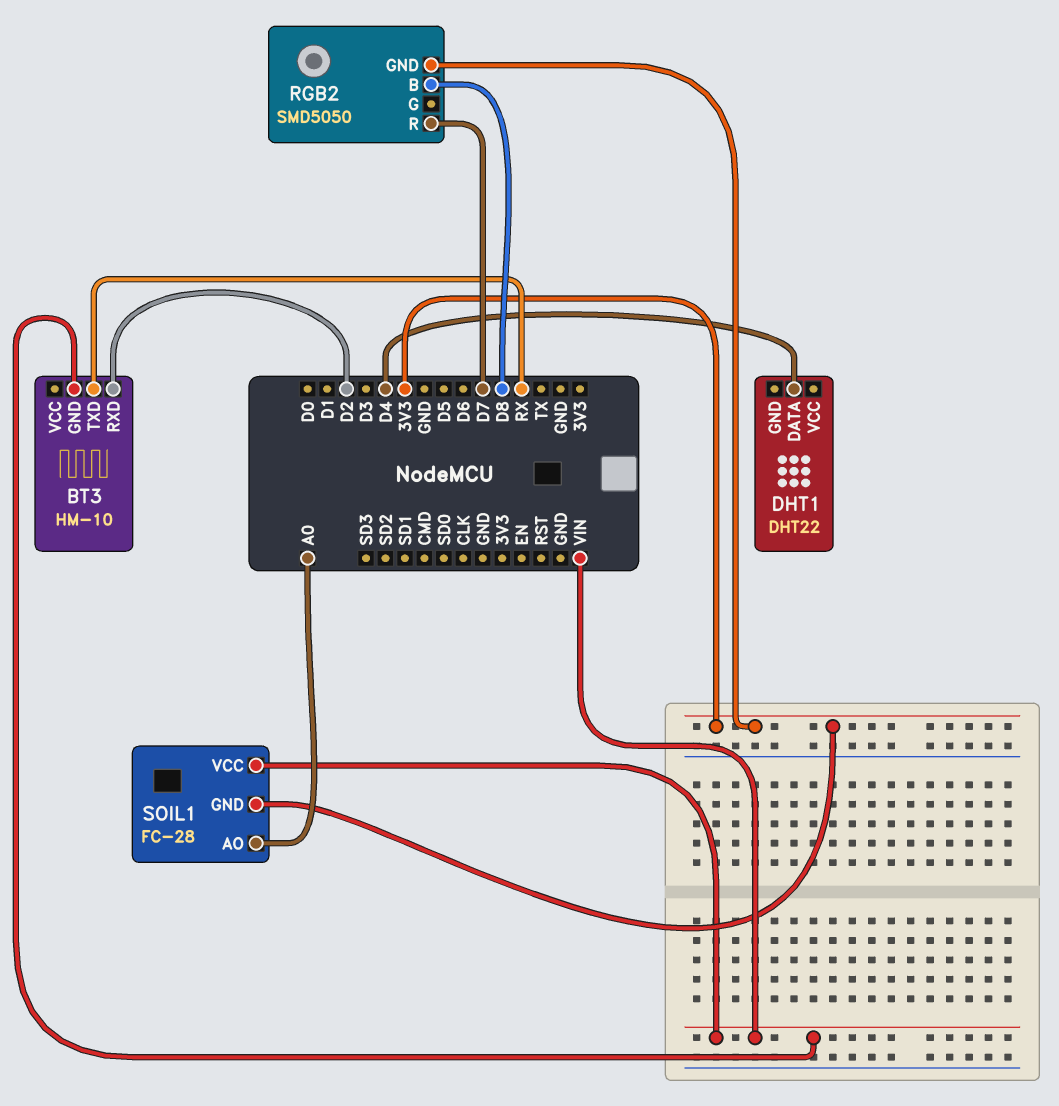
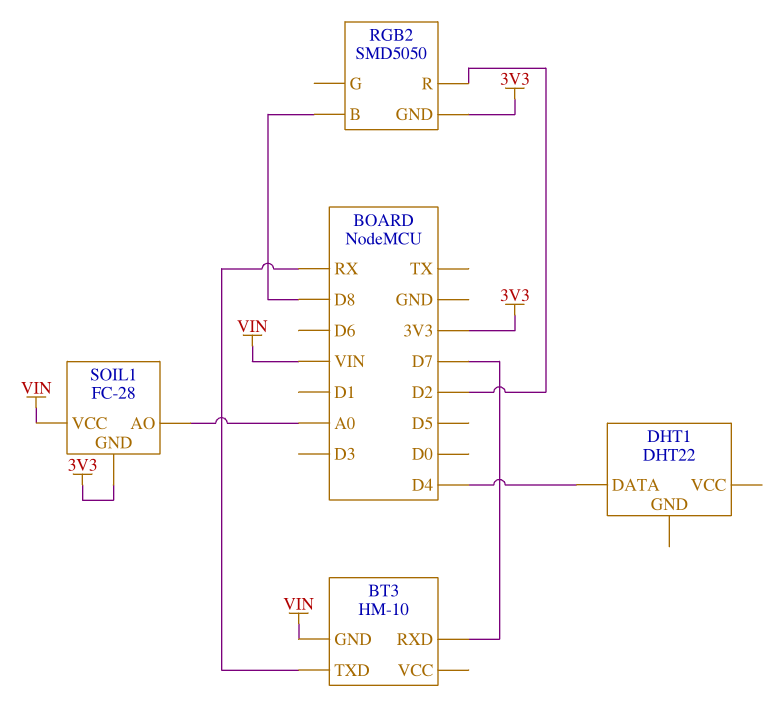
BT3 pin RXD: D2 -> D7
RGB2 pin R: D7 -> D2

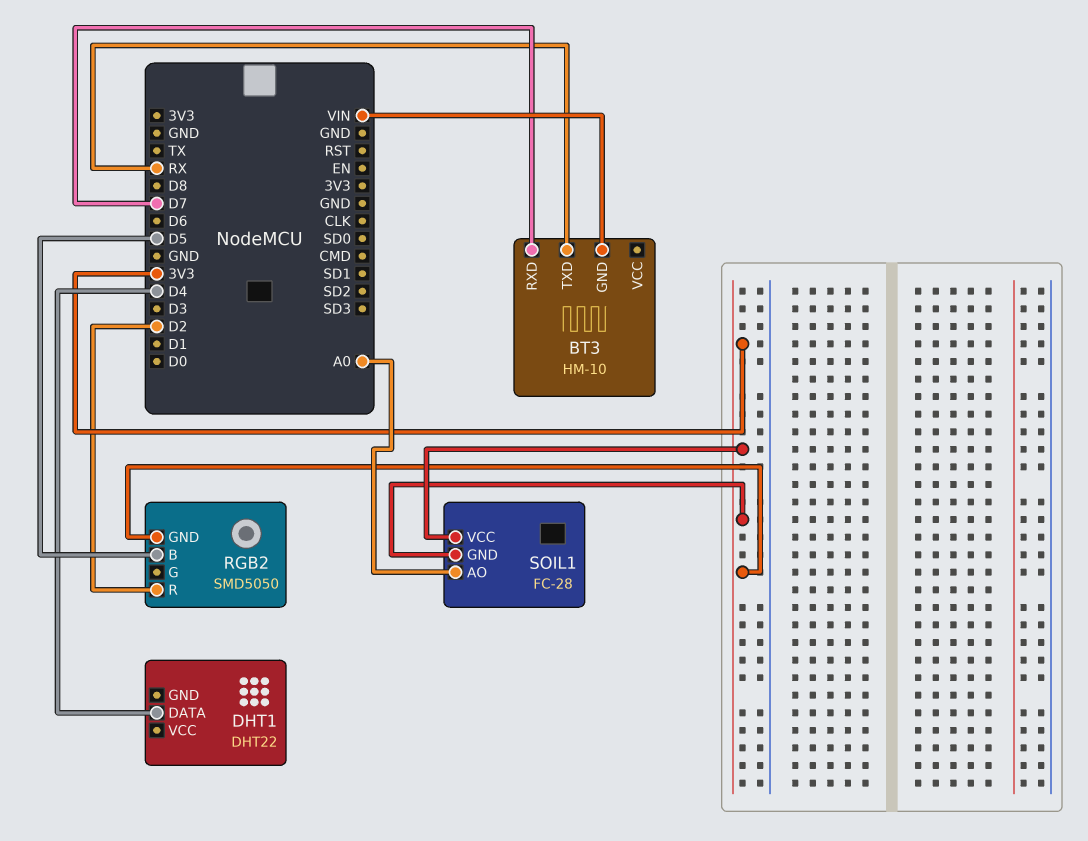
RGB2 pin B: D8 -> D5
SOIL1 pin VCC: VIN -> 3V3

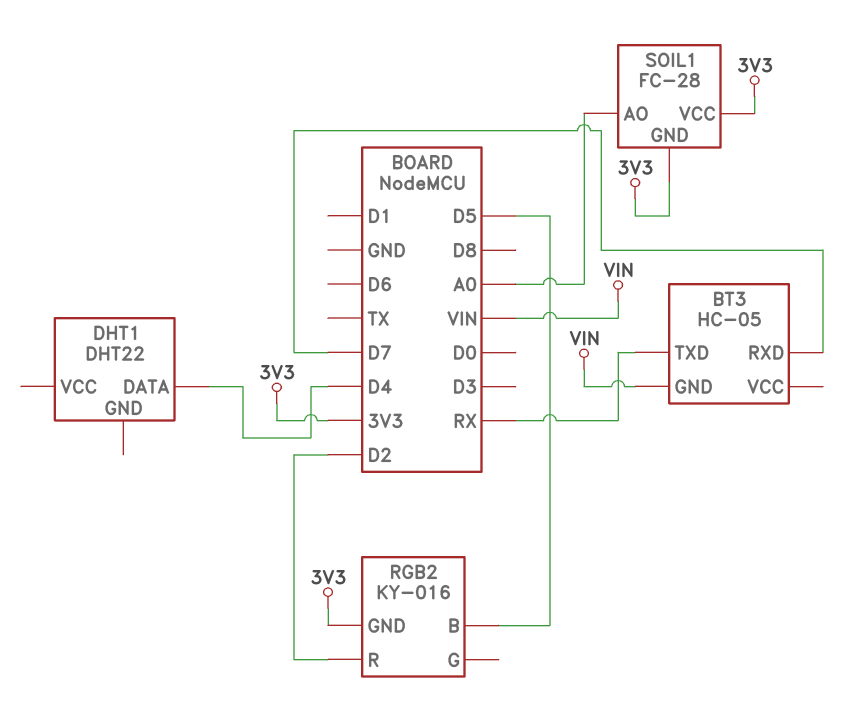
BT3: HM-10 -> HC-05
RGB2: SMD5050 -> KY-016

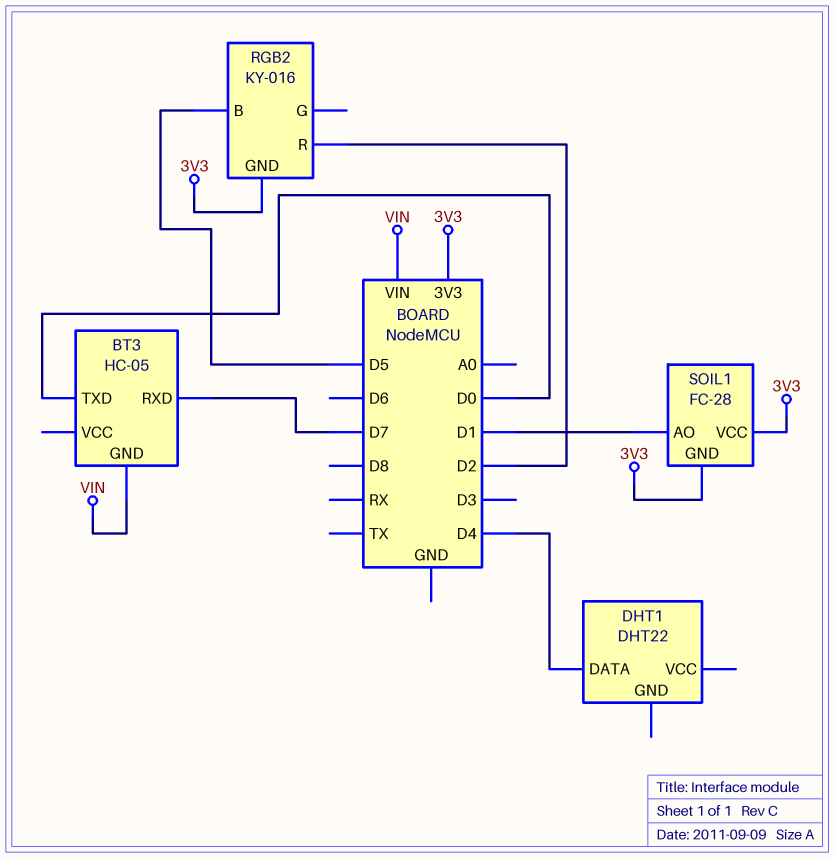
BT3 pin TXD: RX -> D0
SOIL1 pin AO: A0 -> D1

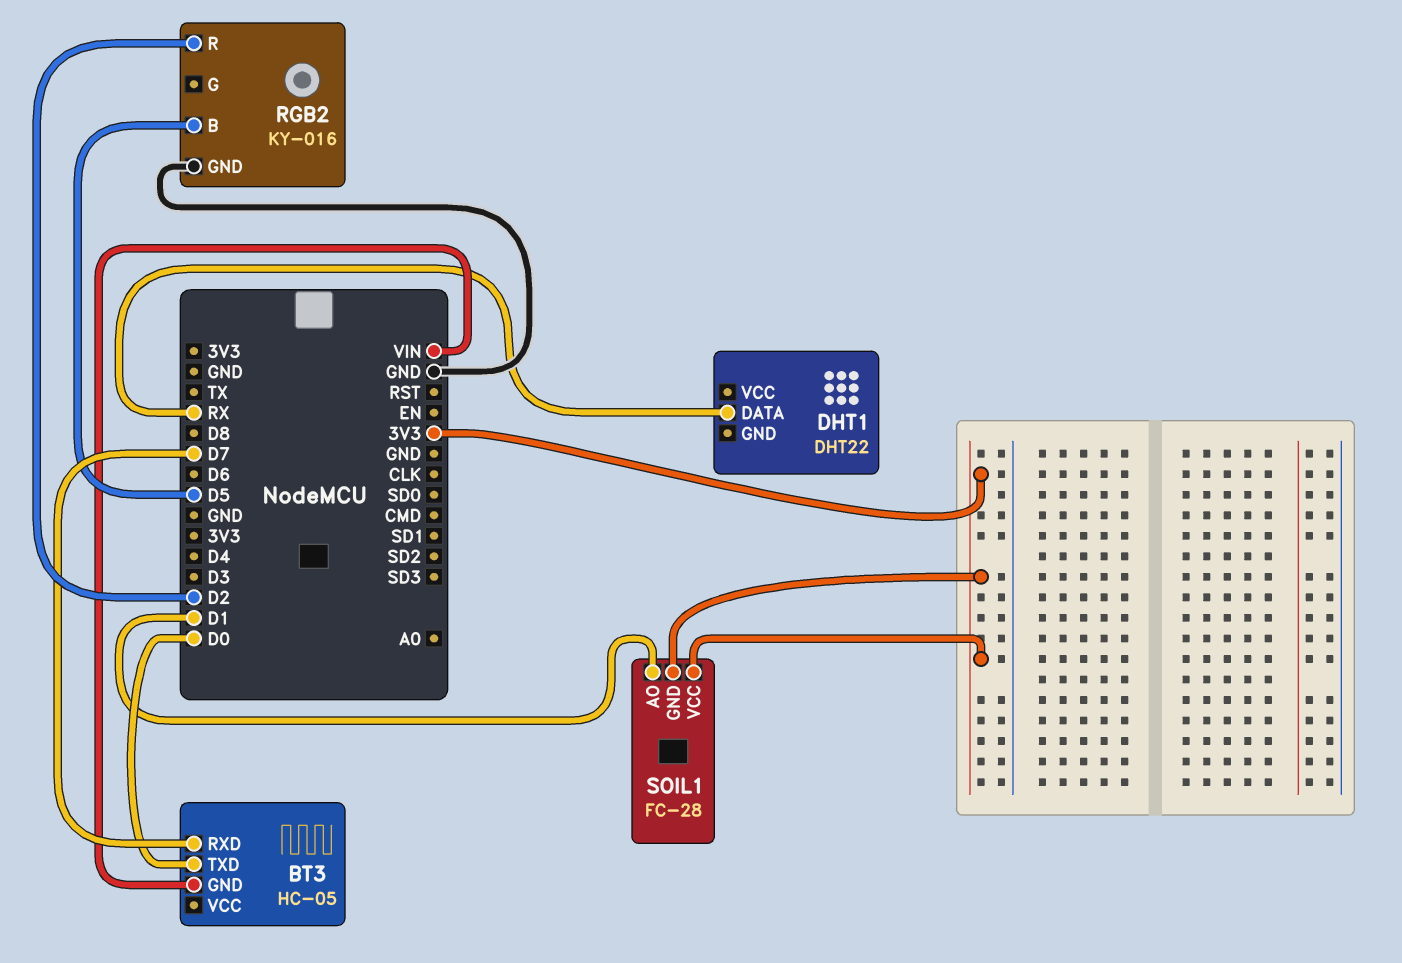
DHT1 pin DATA: D4 -> RX
RGB2 pin GND: 3V3 -> GND

